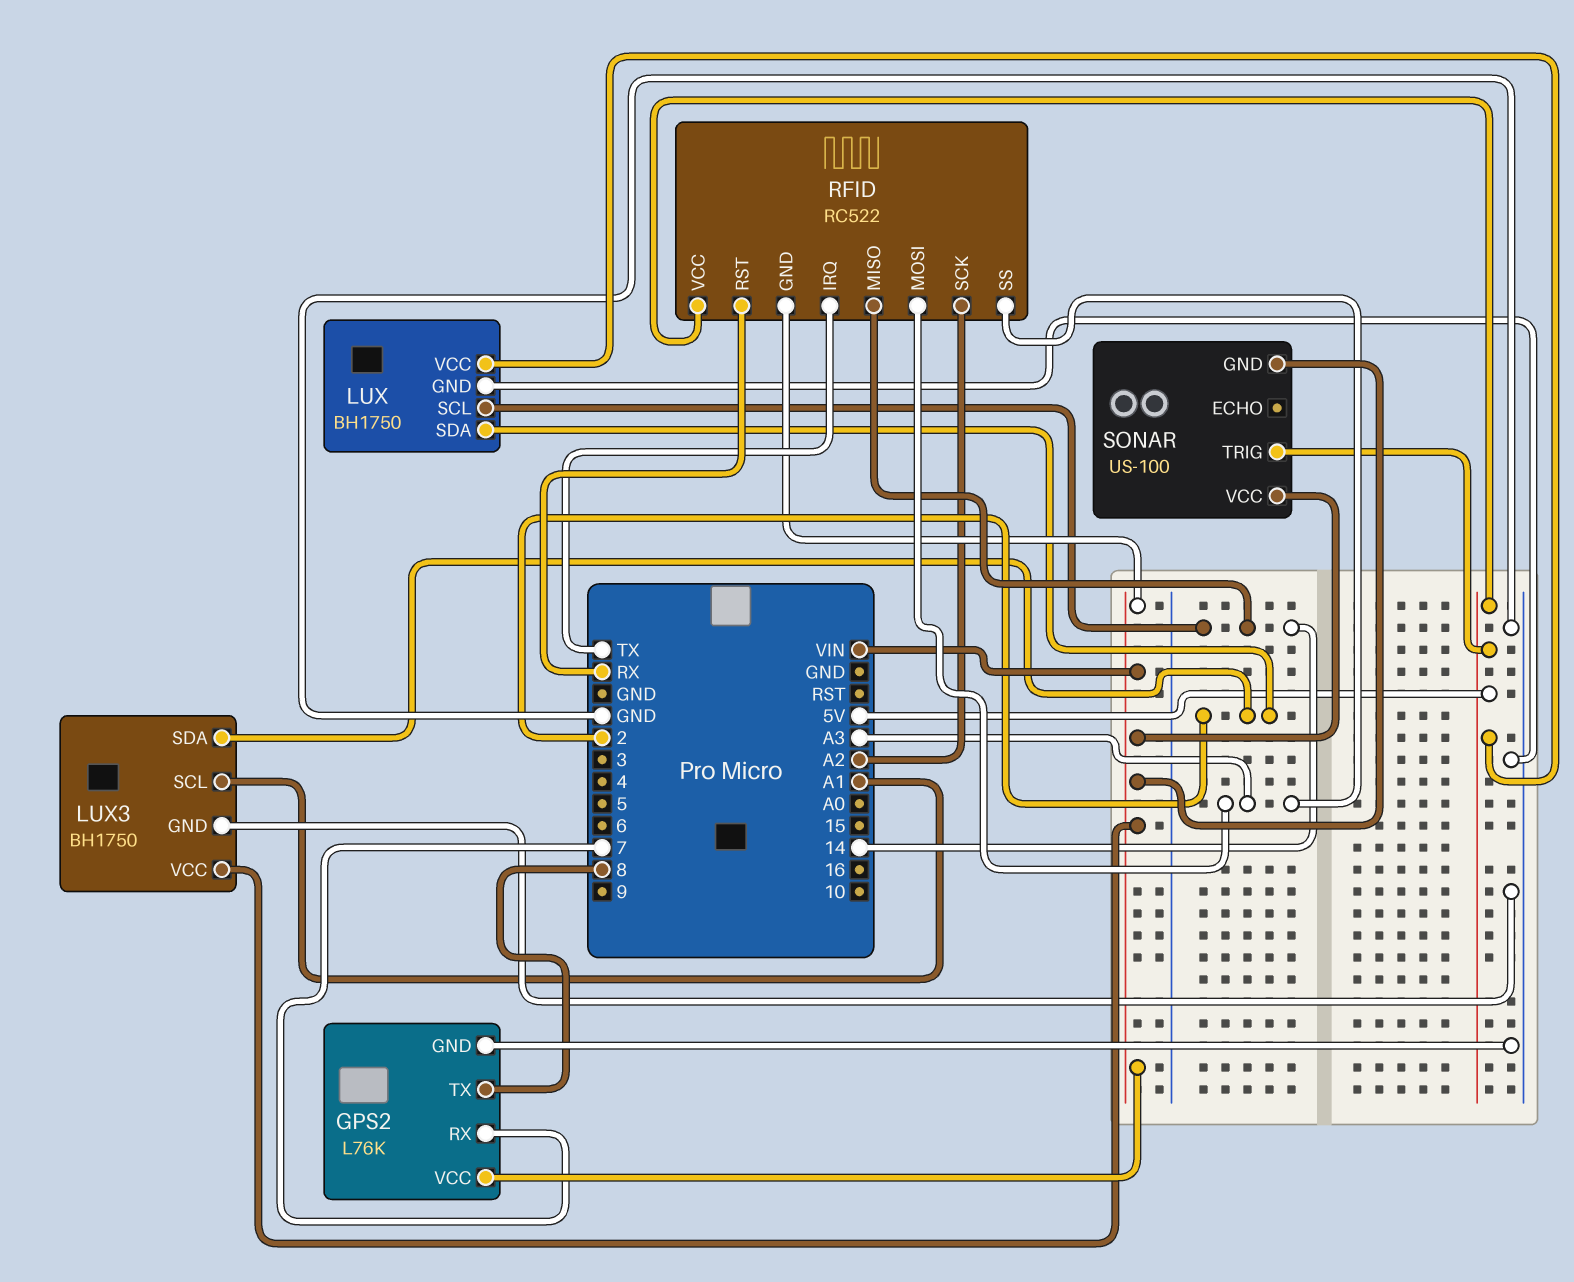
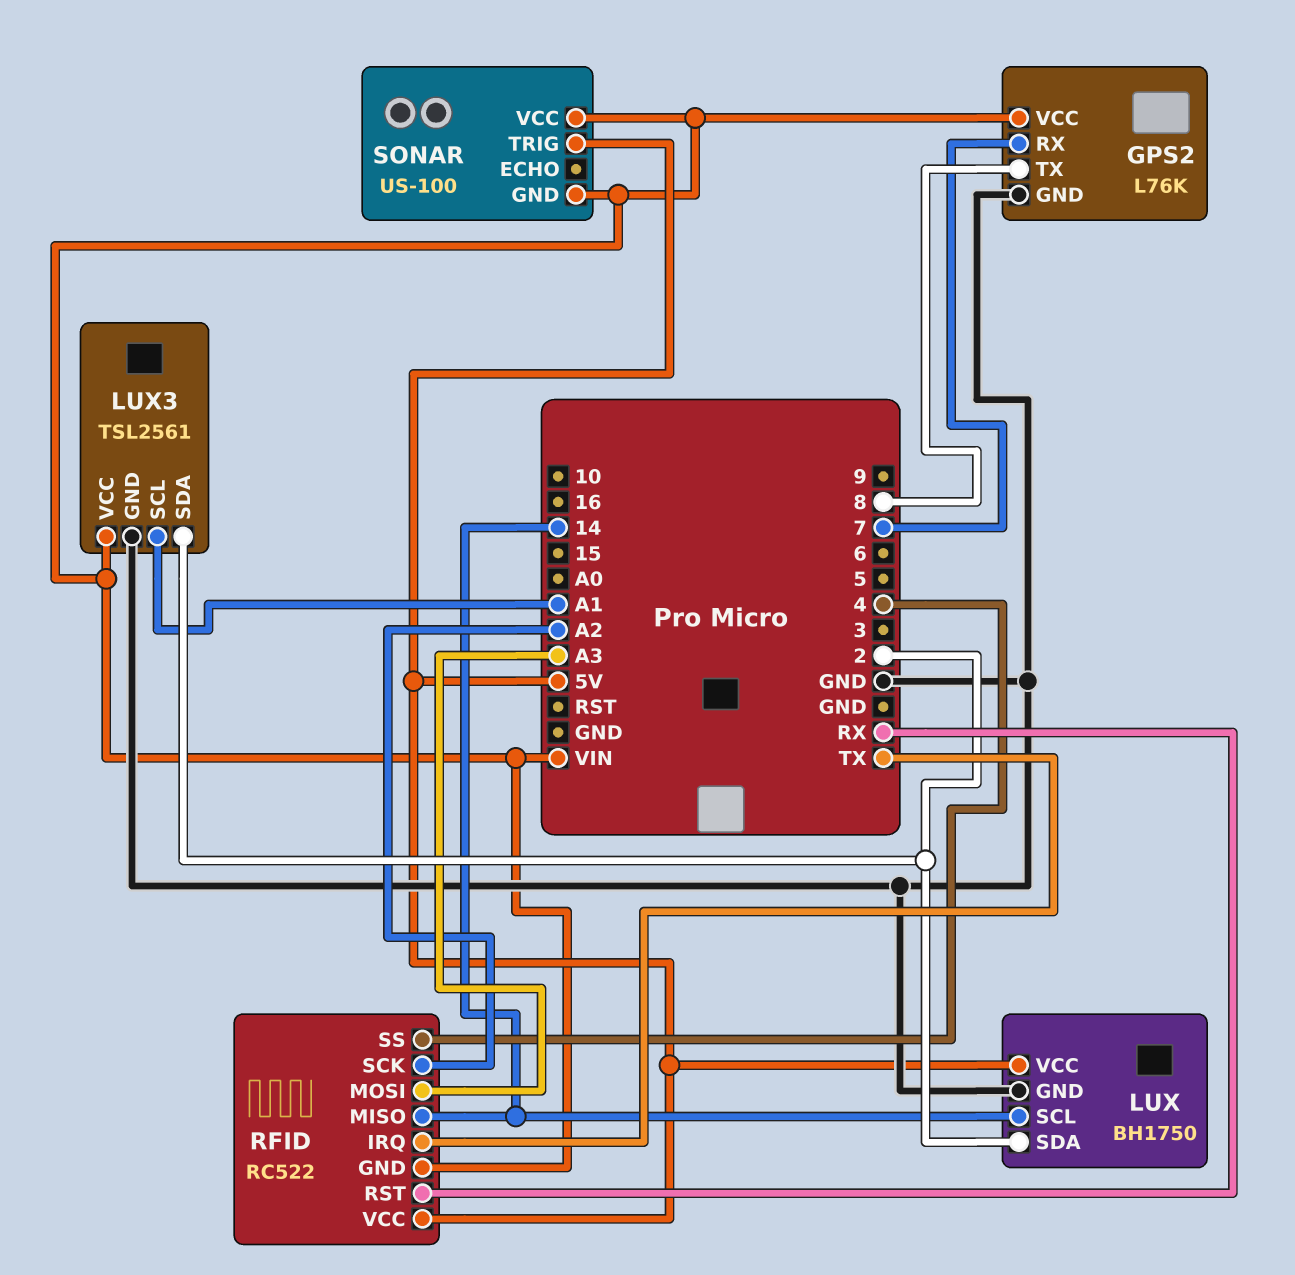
LUX3: BH1750 -> TSL2561
RFID pin SS: A3 -> 4

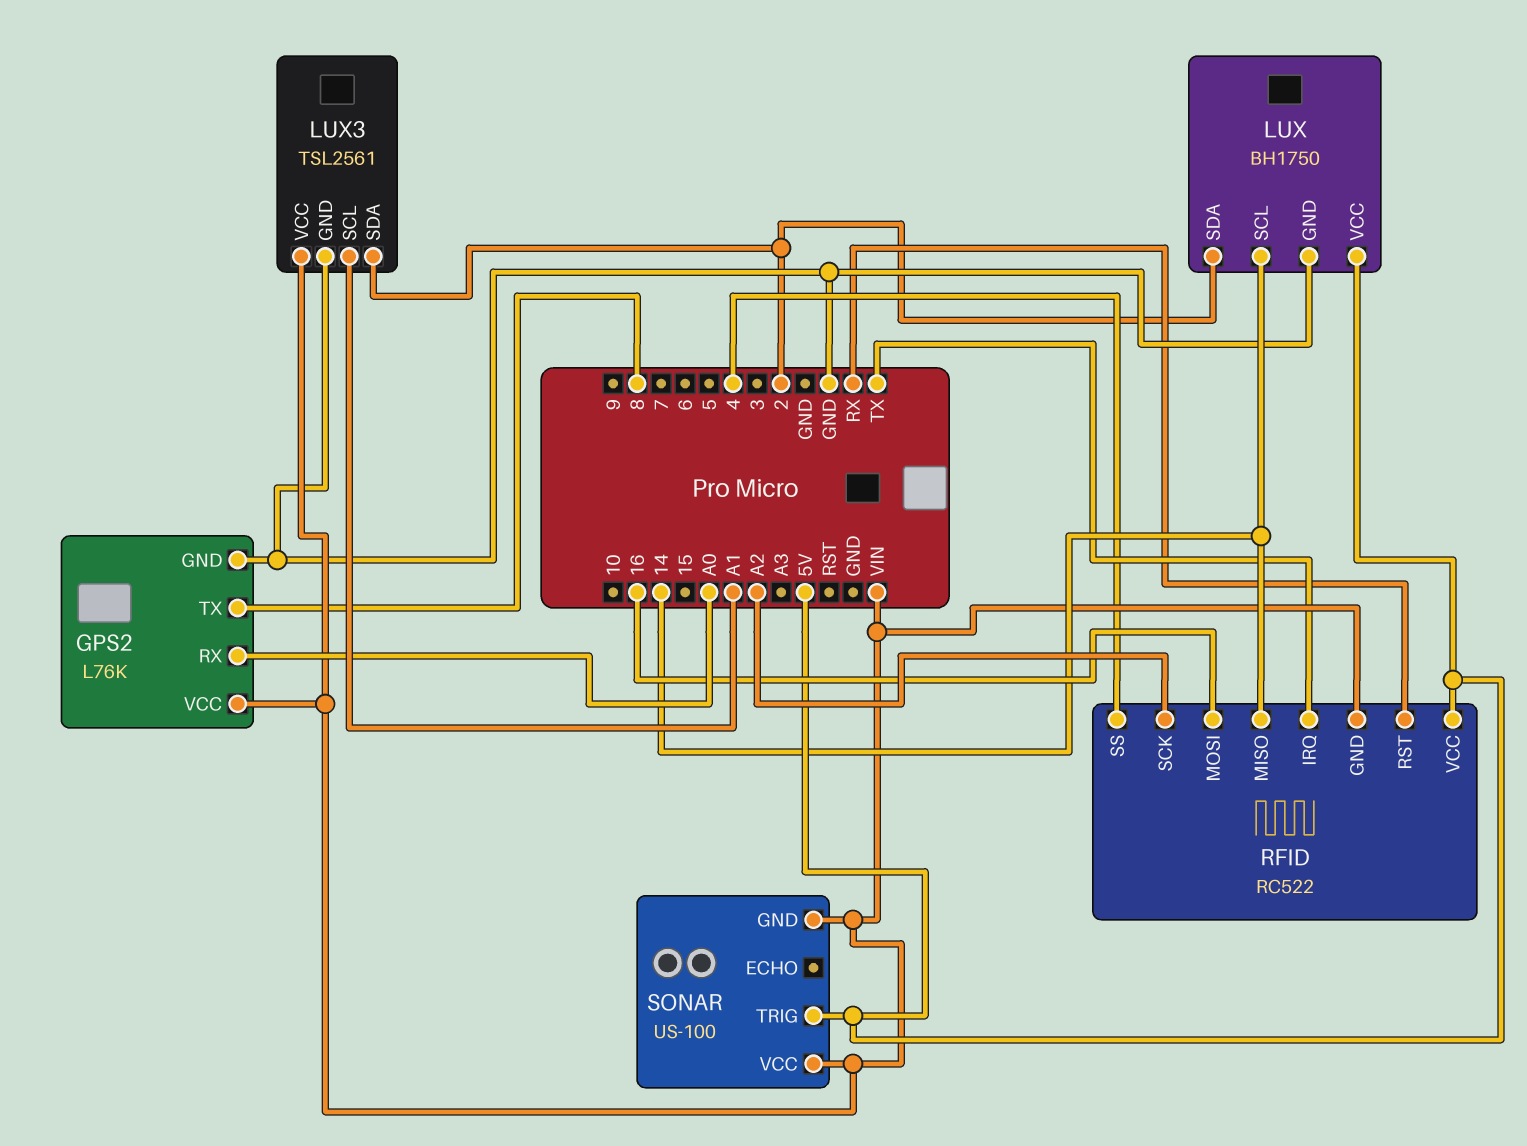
GPS2 pin RX: 7 -> A0
RFID pin MOSI: A3 -> 16

